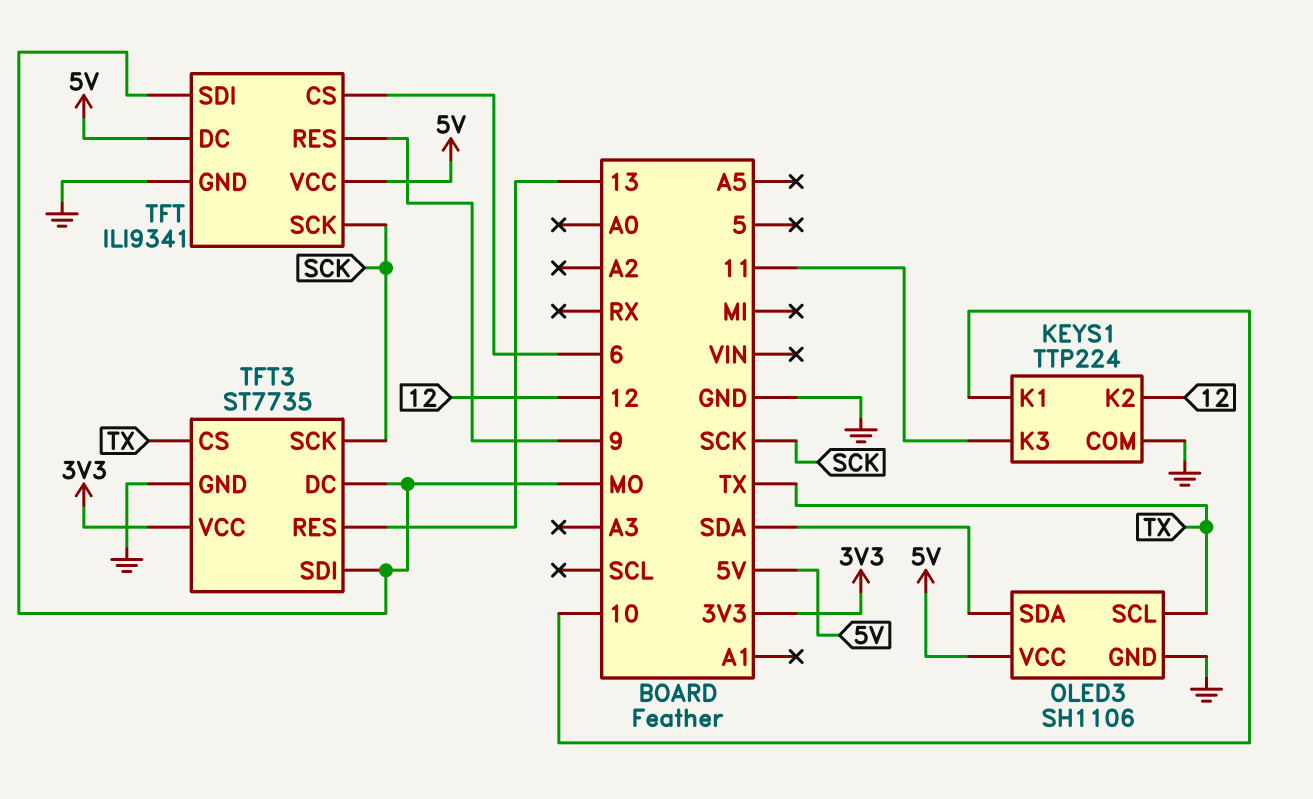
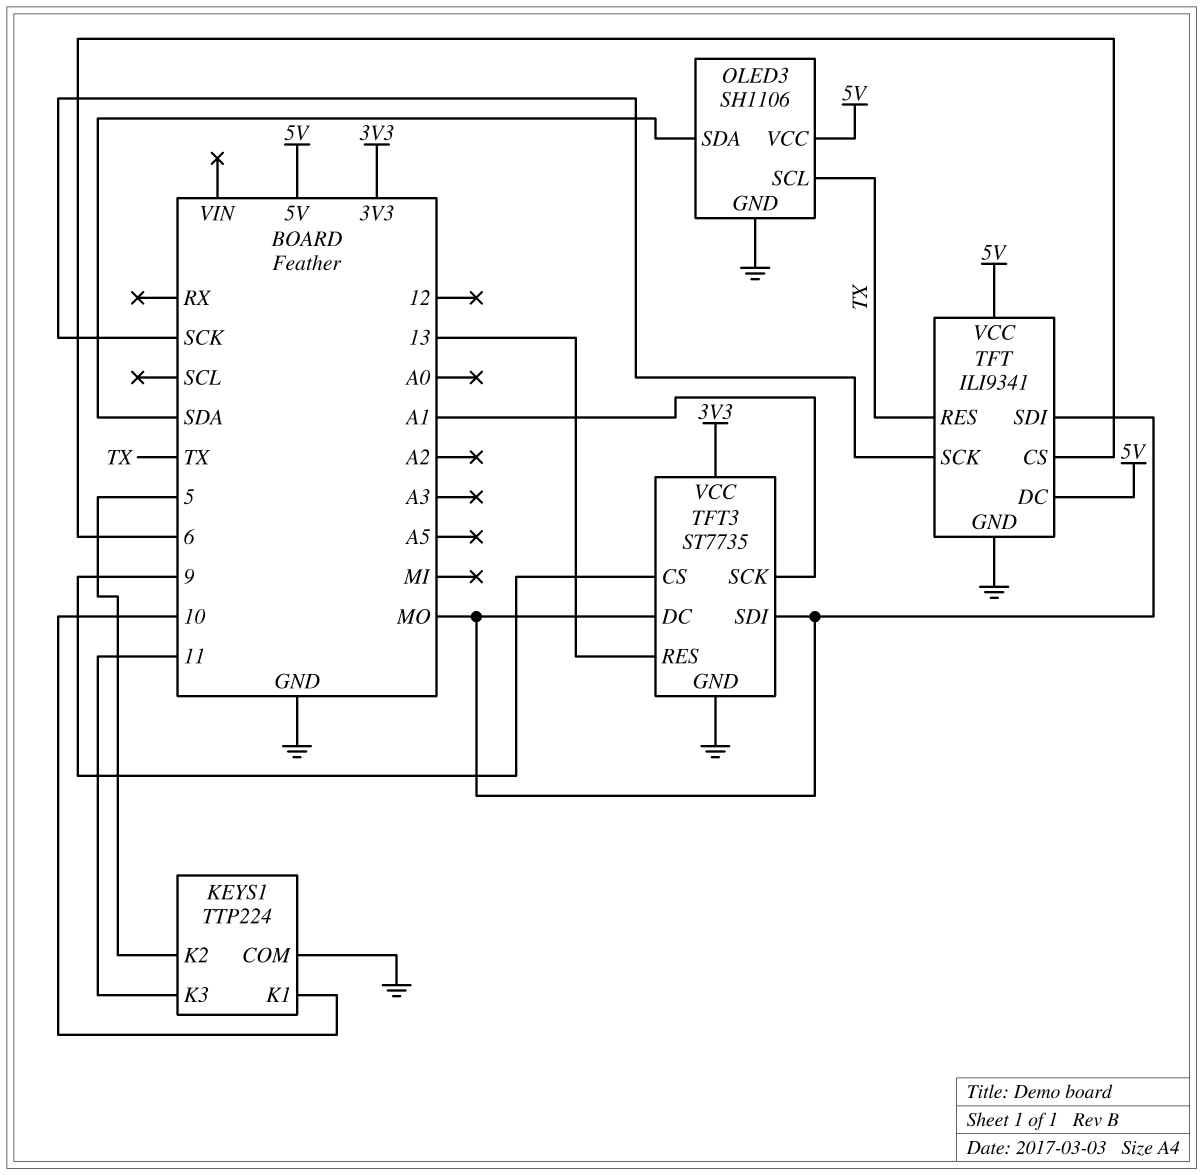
KEYS1 pin K2: 12 -> 5
TFT pin RES: 9 -> TX
TFT3 pin CS: TX -> 9
TFT3 pin SCK: SCK -> A1

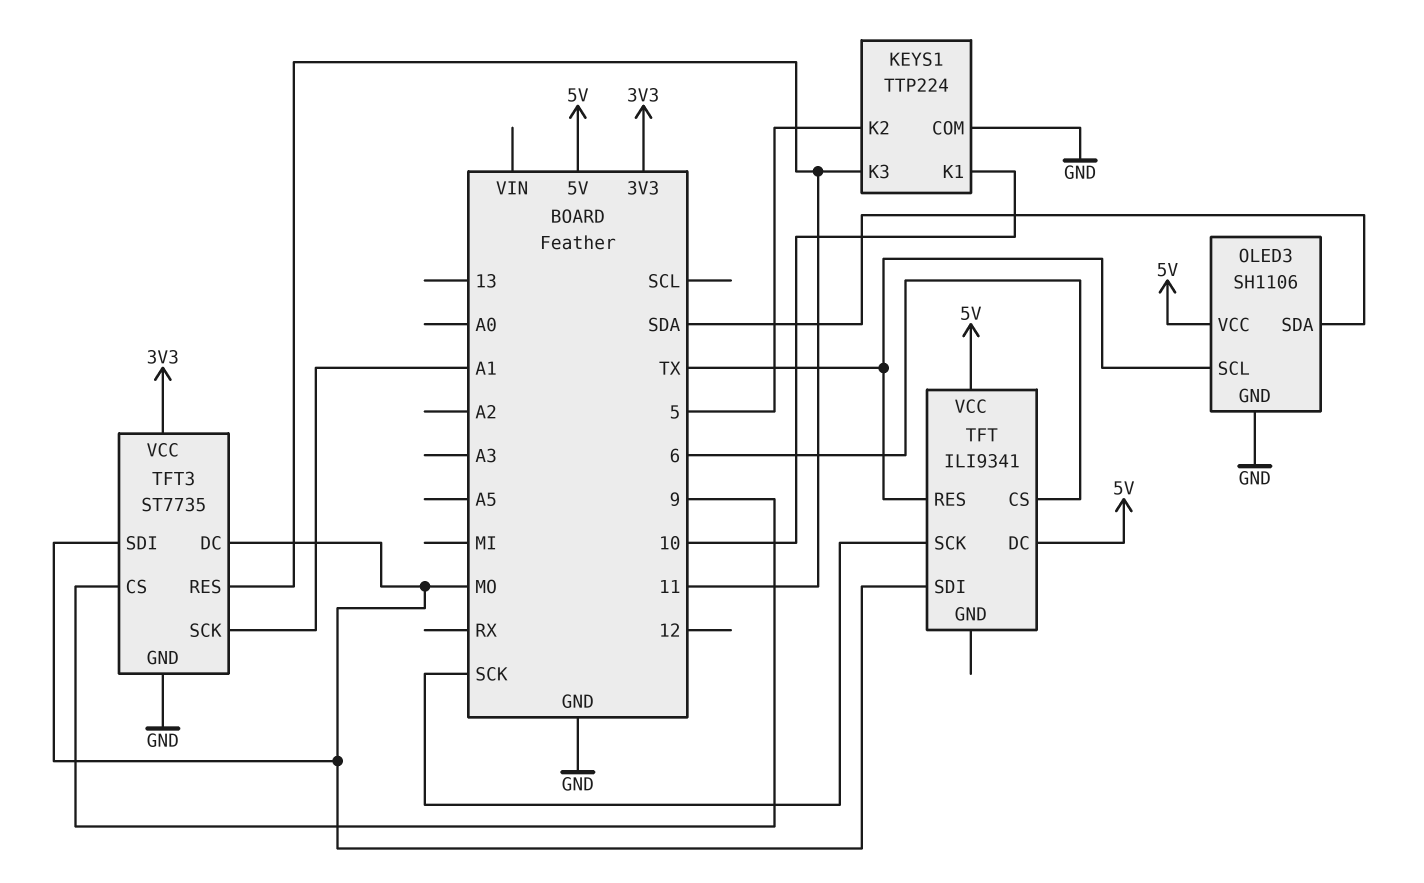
TFT pin GND: GND -> none
TFT3 pin RES: 13 -> 11

